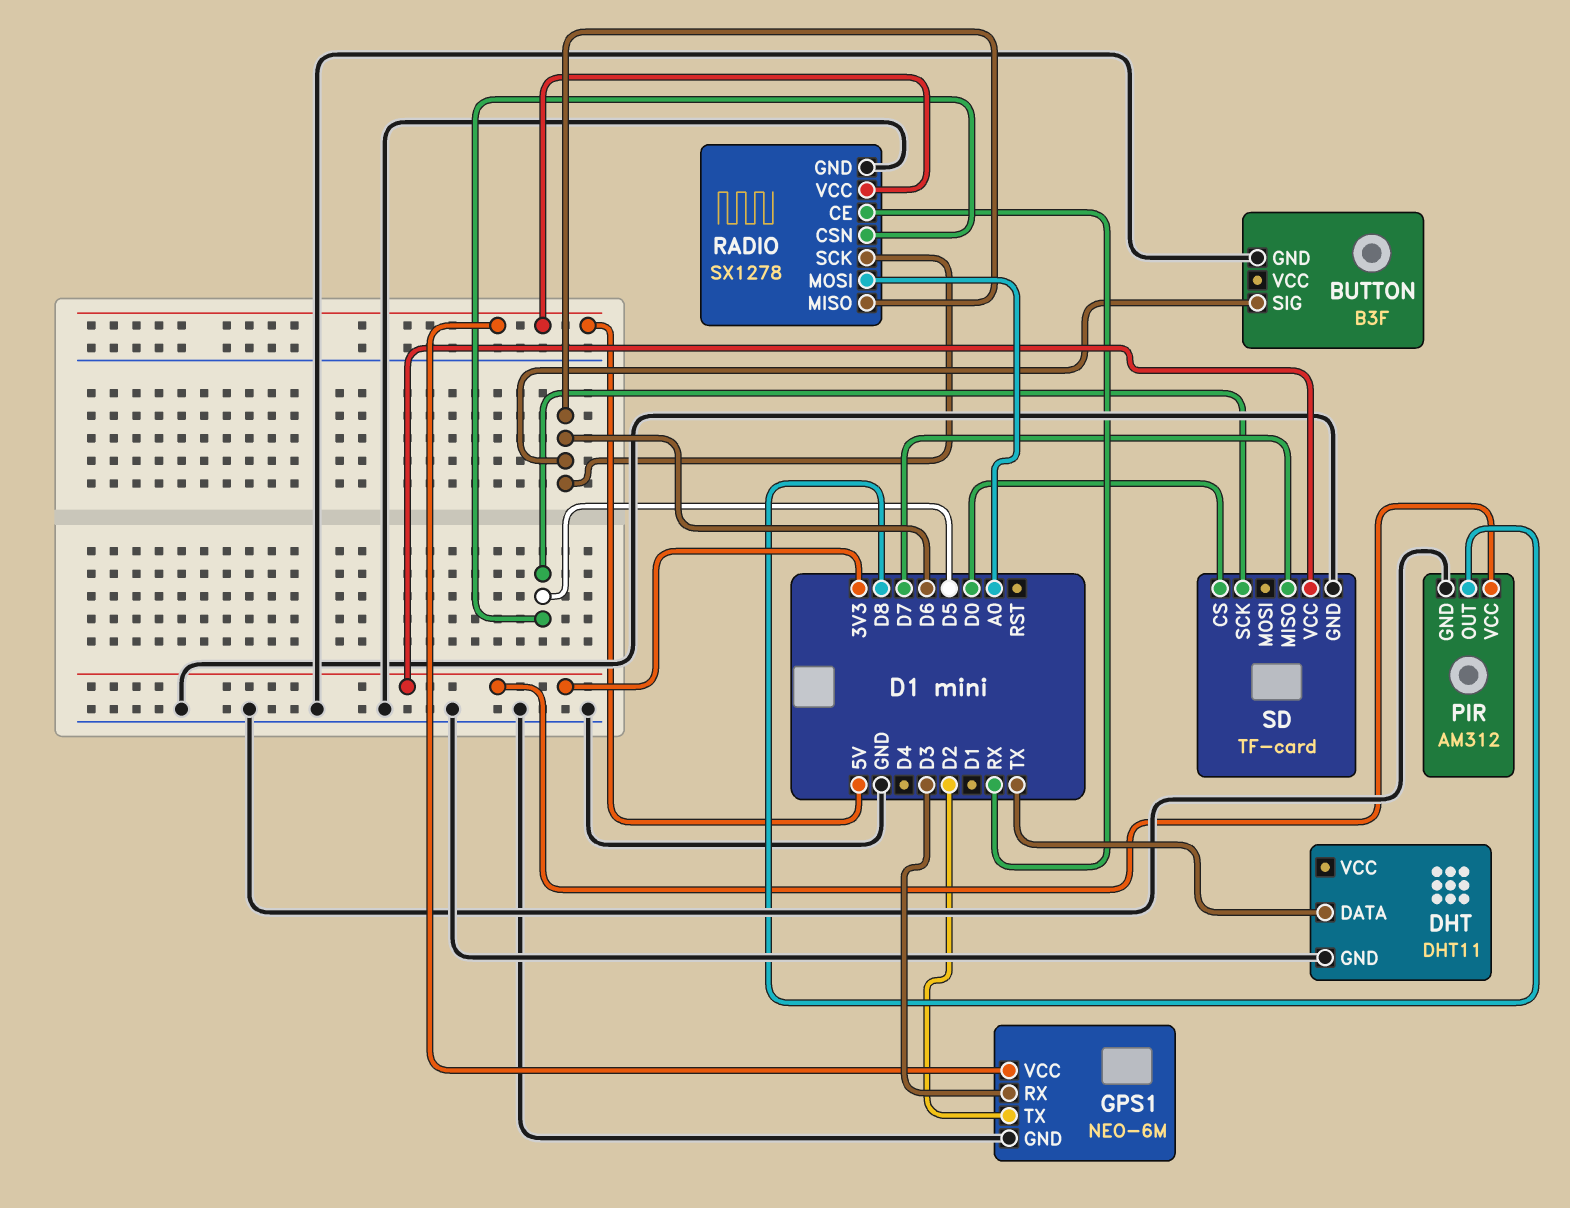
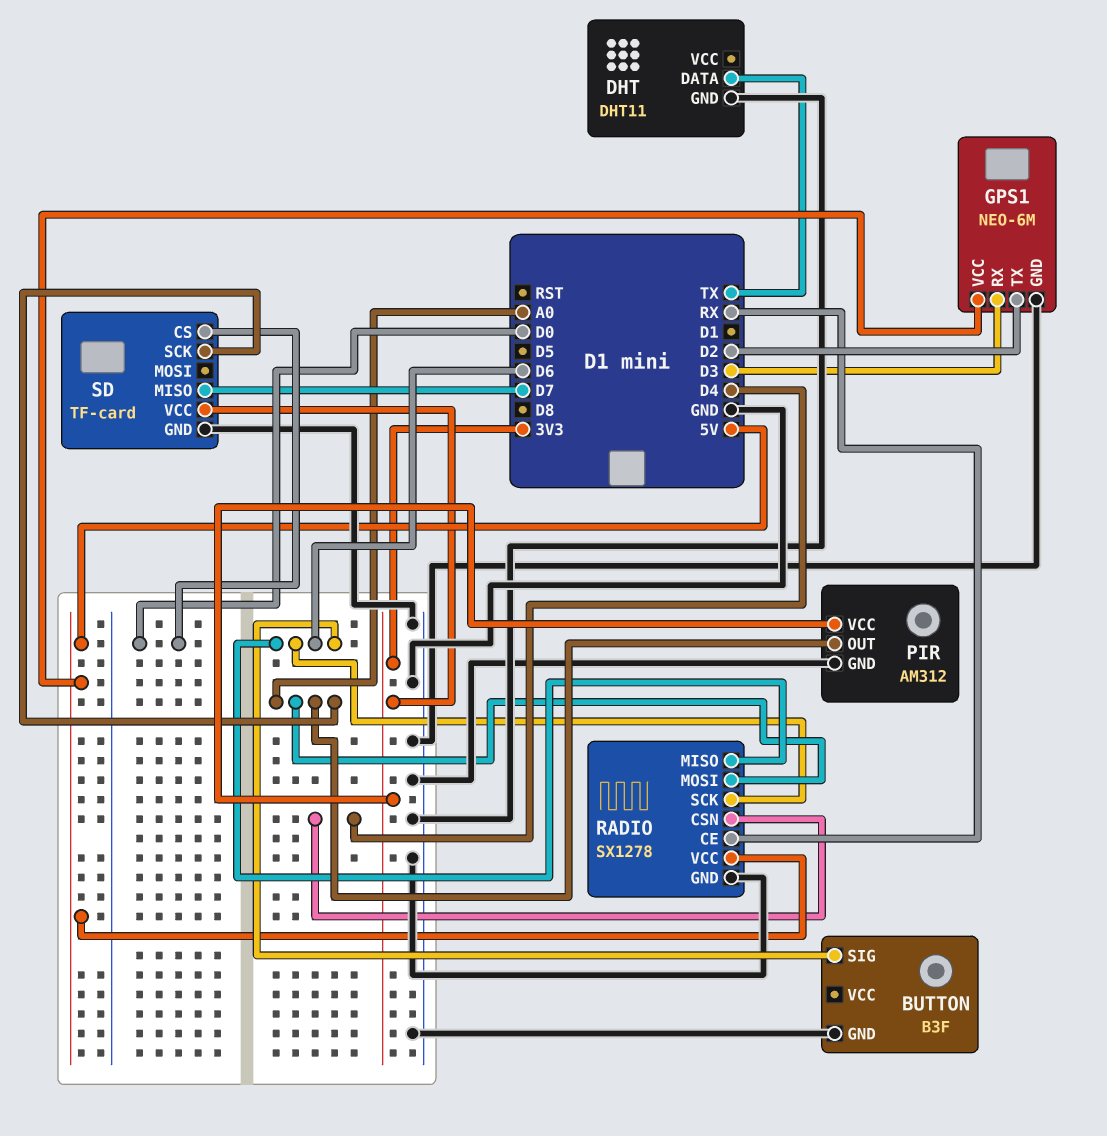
PIR pin OUT: D8 -> A0
RADIO pin CSN: D5 -> D4
SD pin SCK: D5 -> A0

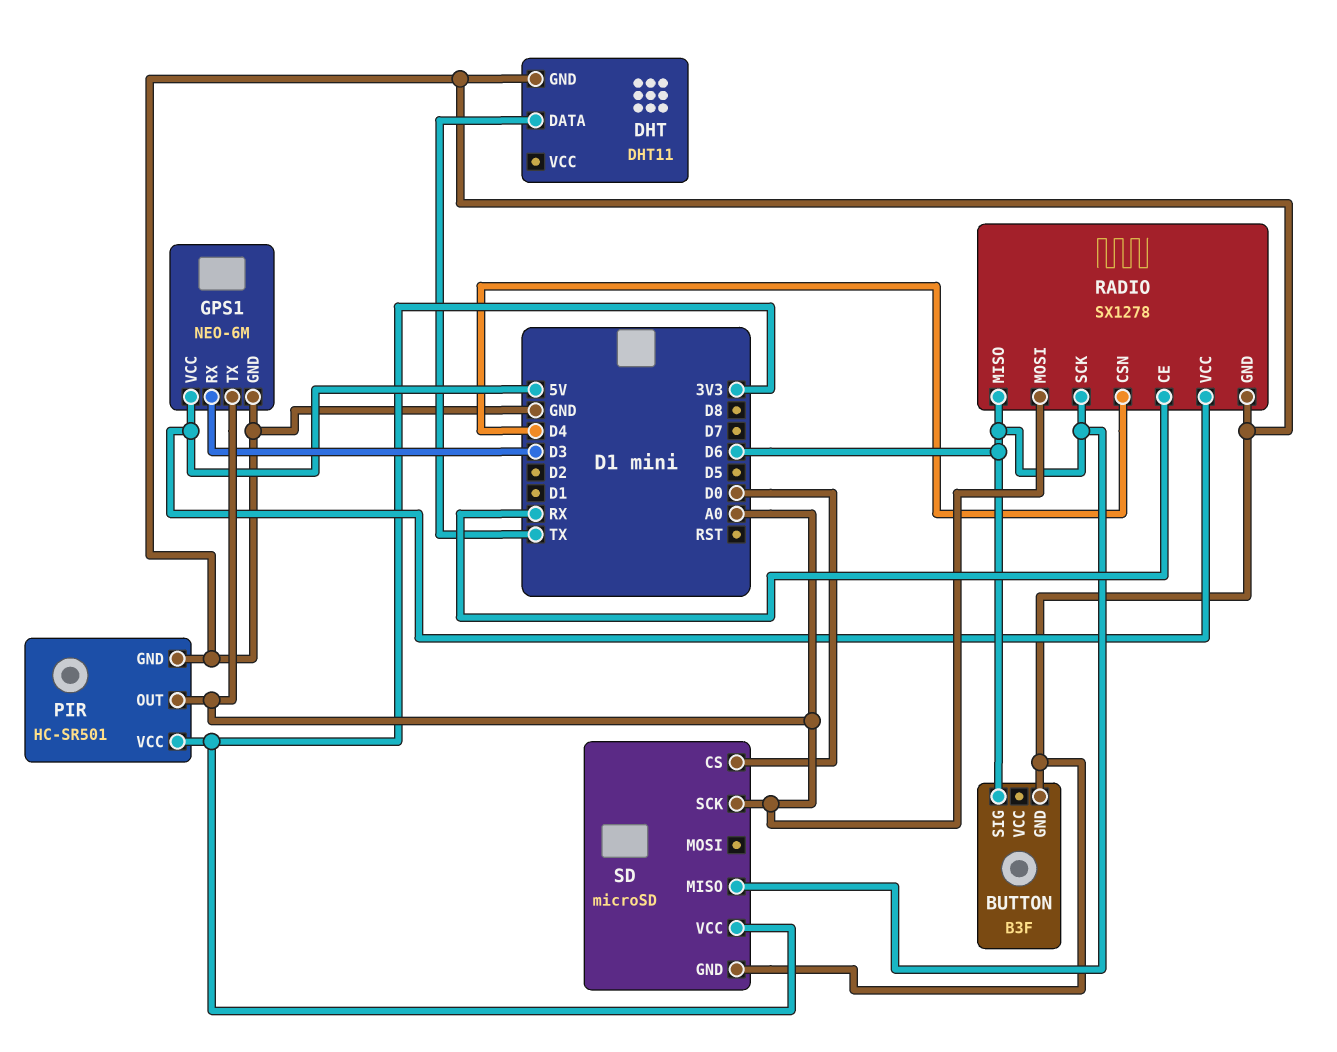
GPS1 pin TX: D2 -> A0
PIR: AM312 -> HC-SR501
SD: TF-card -> microSD
SD pin MISO: D7 -> D6

